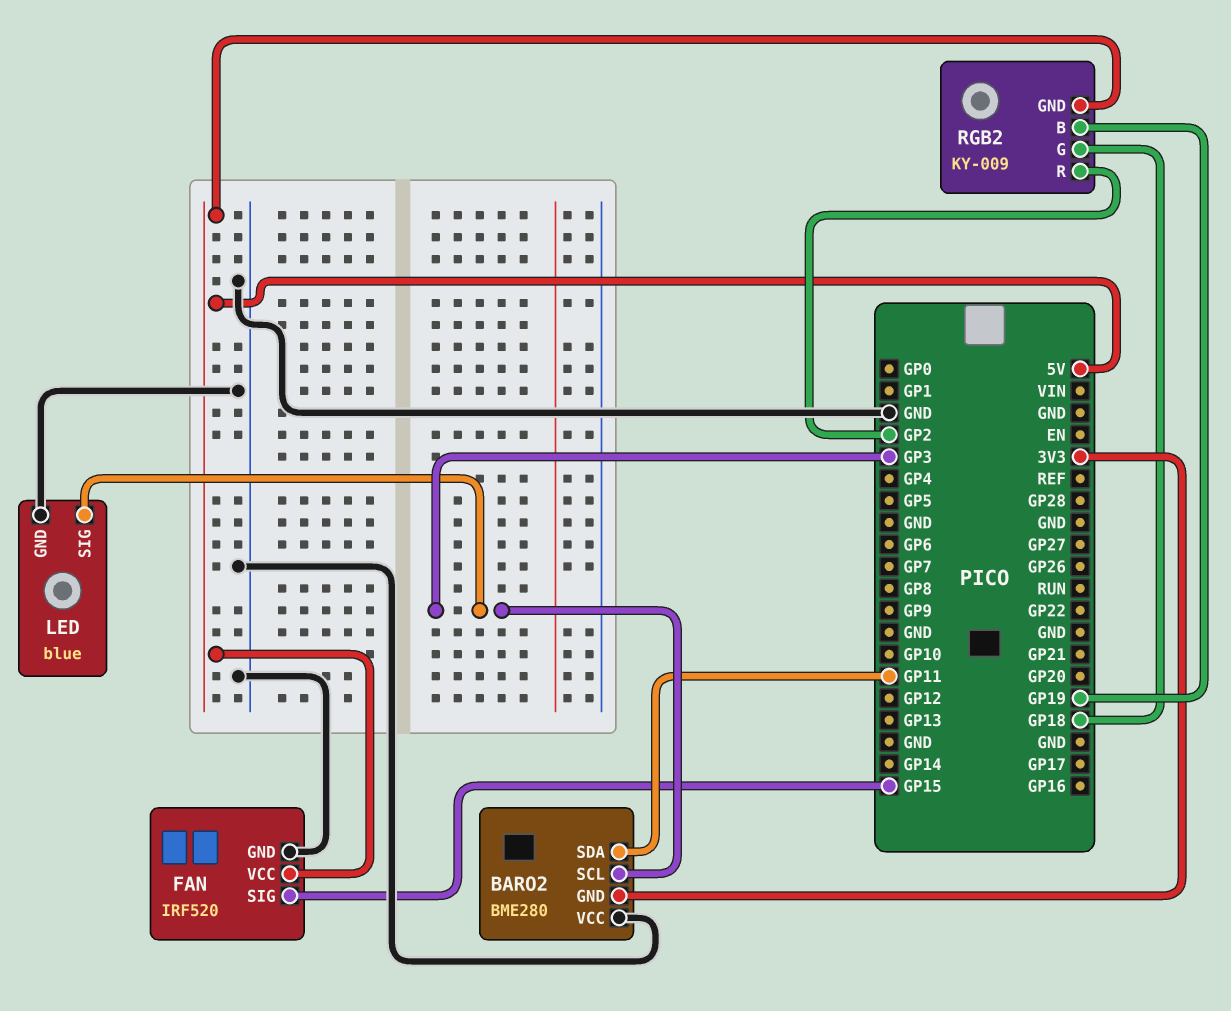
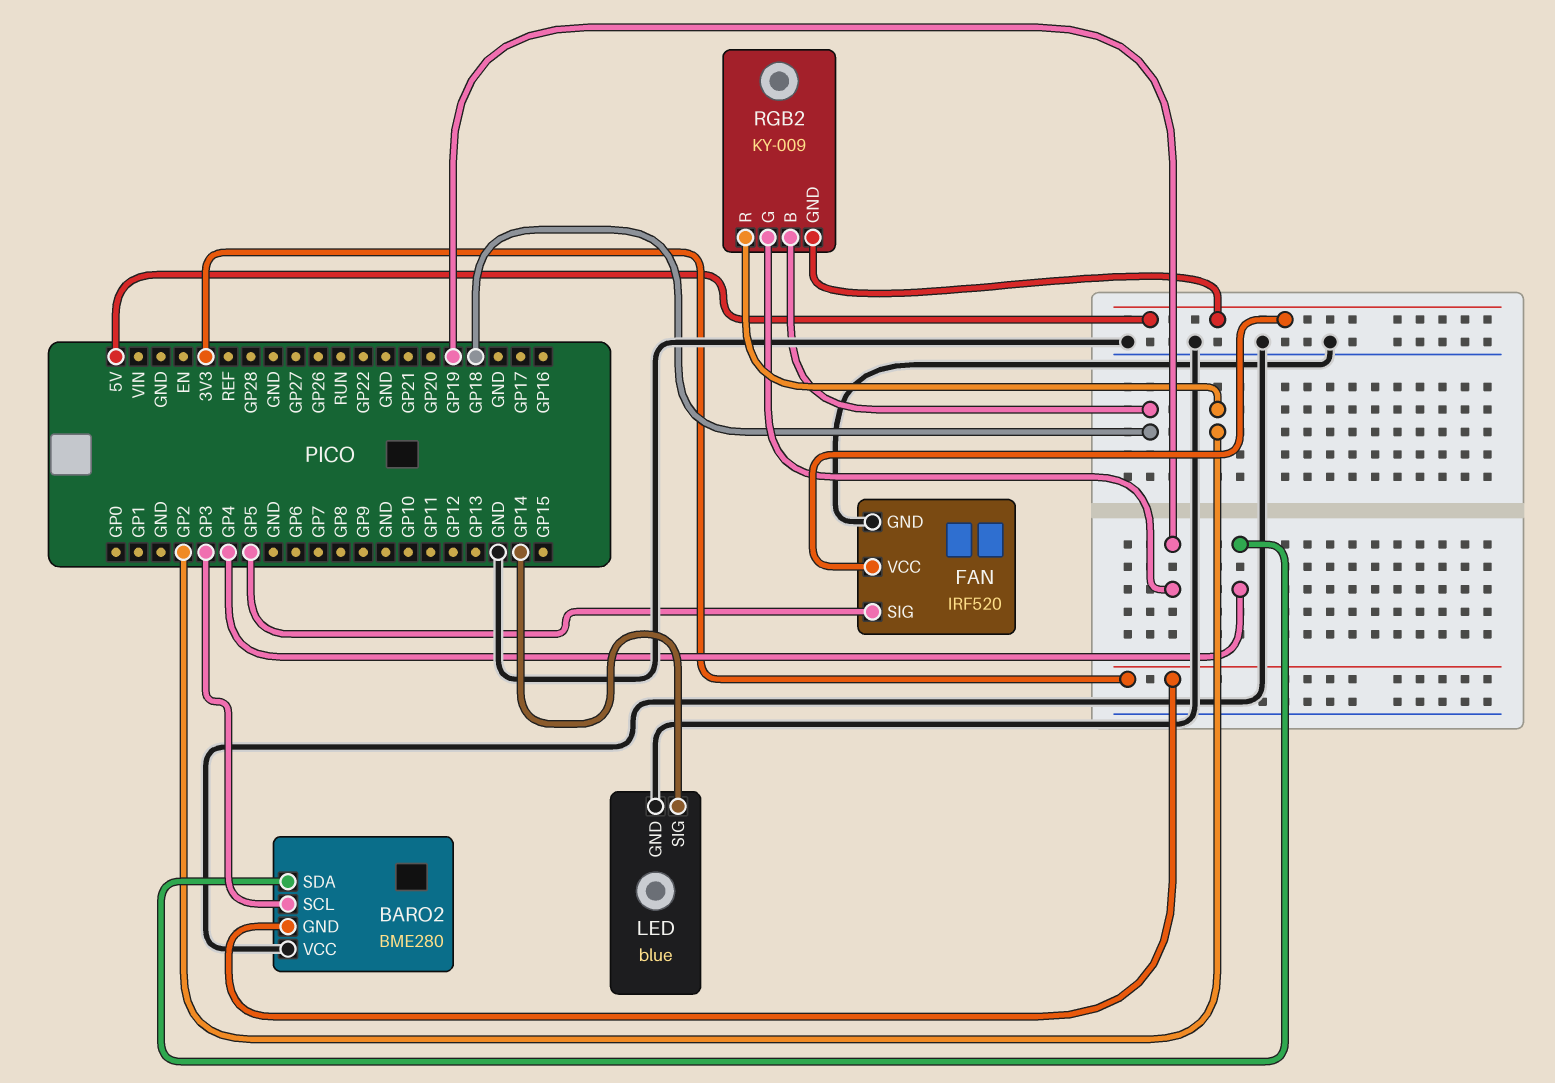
BARO2 pin SDA: GP11 -> GP4
FAN pin SIG: GP15 -> GP5
LED pin SIG: GP3 -> GP14
RGB2 pin B: GP19 -> GP18
RGB2 pin G: GP18 -> GP19

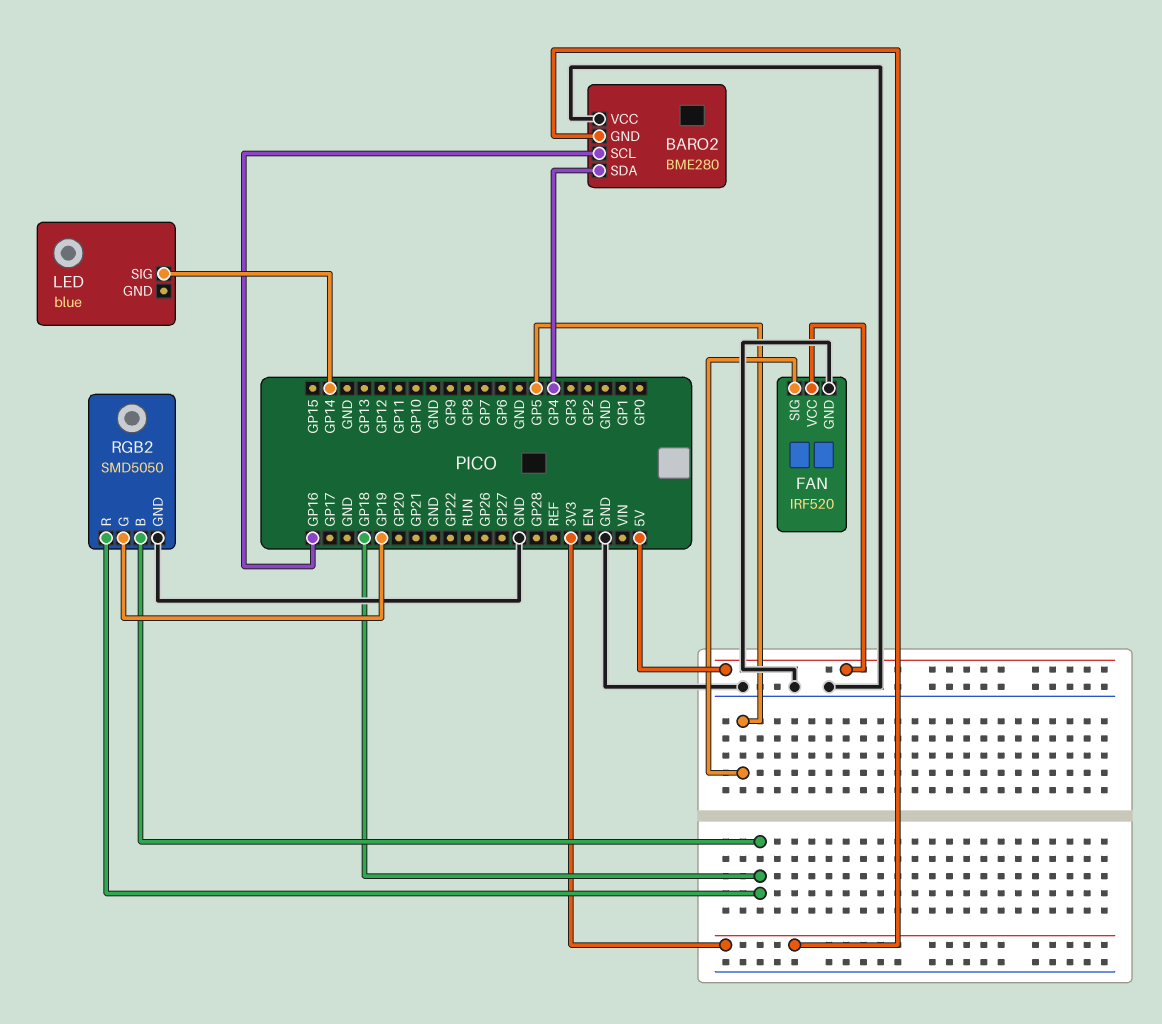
BARO2 pin SCL: GP3 -> GP16
LED pin GND: GND -> none
RGB2: KY-009 -> SMD5050
RGB2 pin GND: 5V -> GND
RGB2 pin R: GP2 -> GP18

